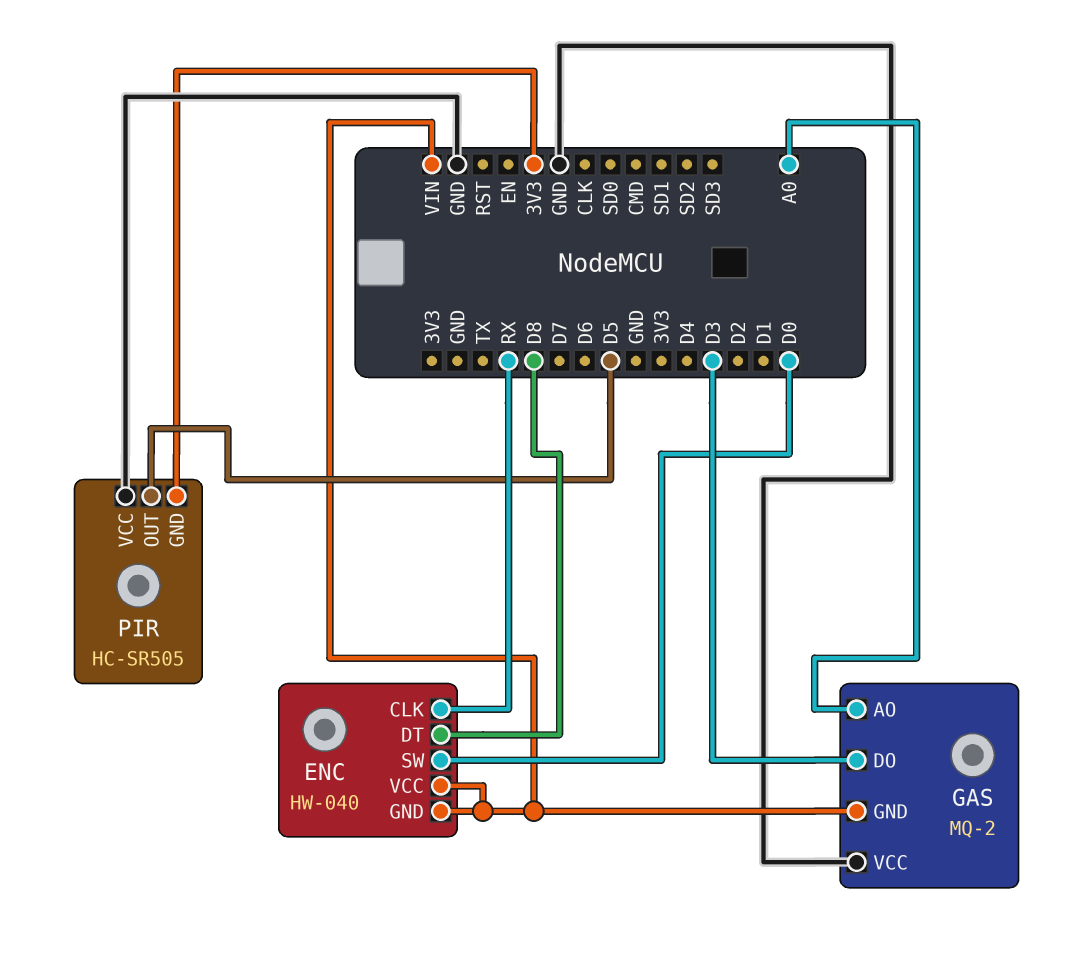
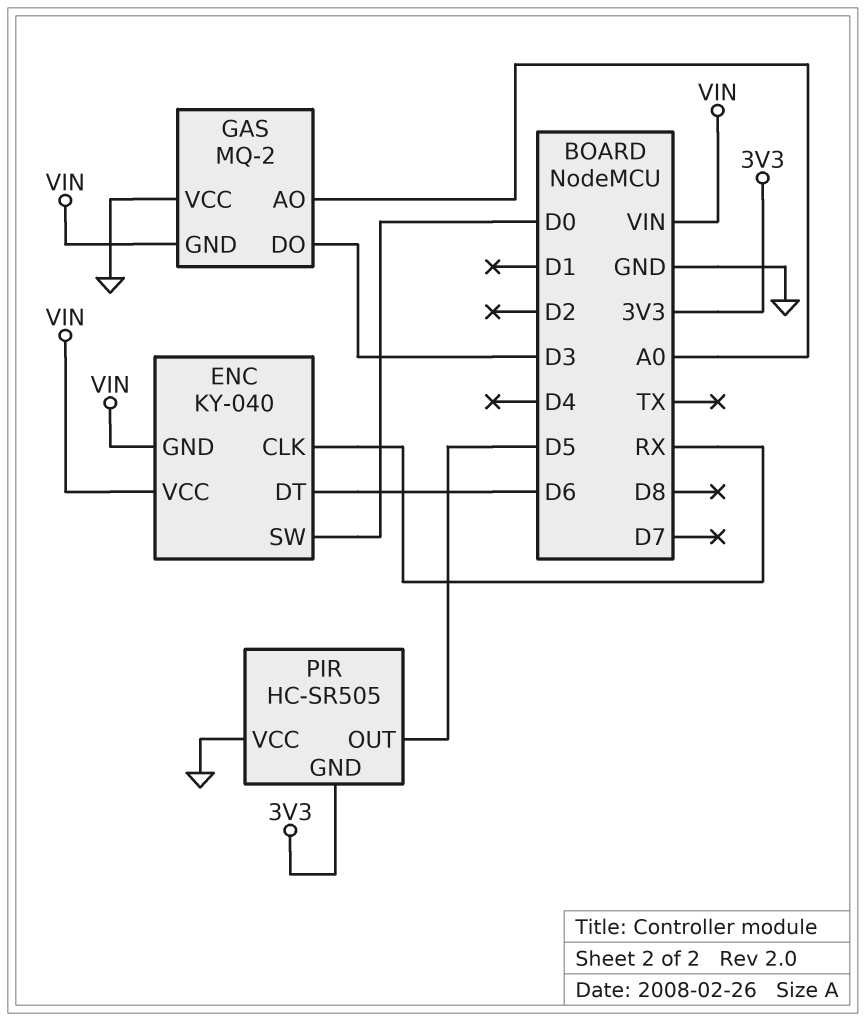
ENC: HW-040 -> KY-040
ENC pin DT: D8 -> D6

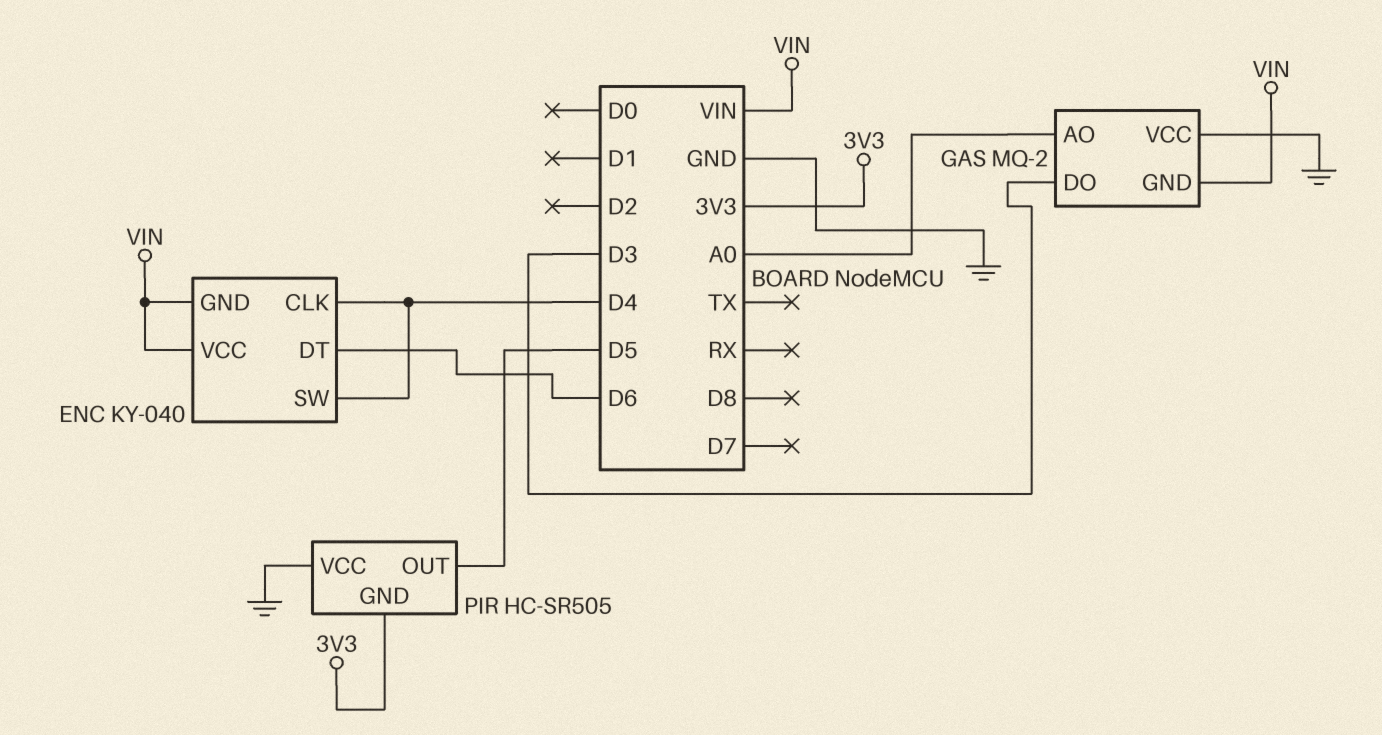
ENC pin CLK: RX -> D4
ENC pin SW: D0 -> D4

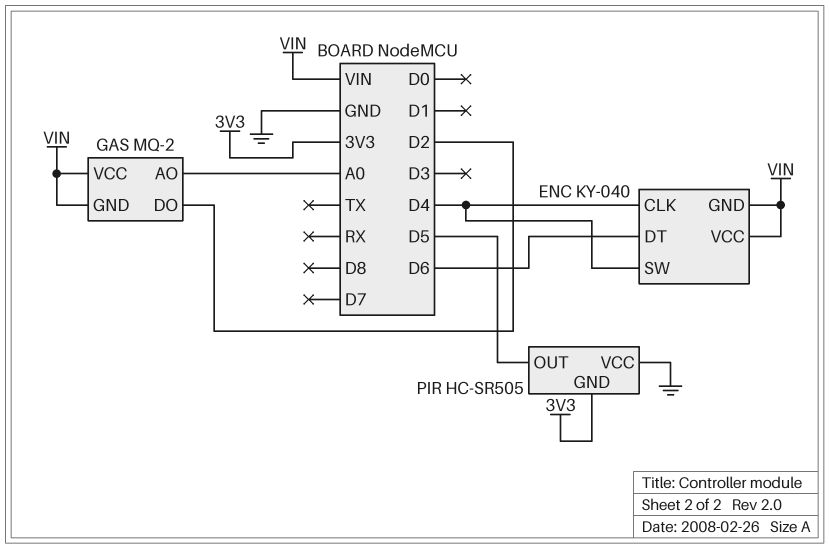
GAS pin DO: D3 -> D2
GAS pin VCC: GND -> VIN

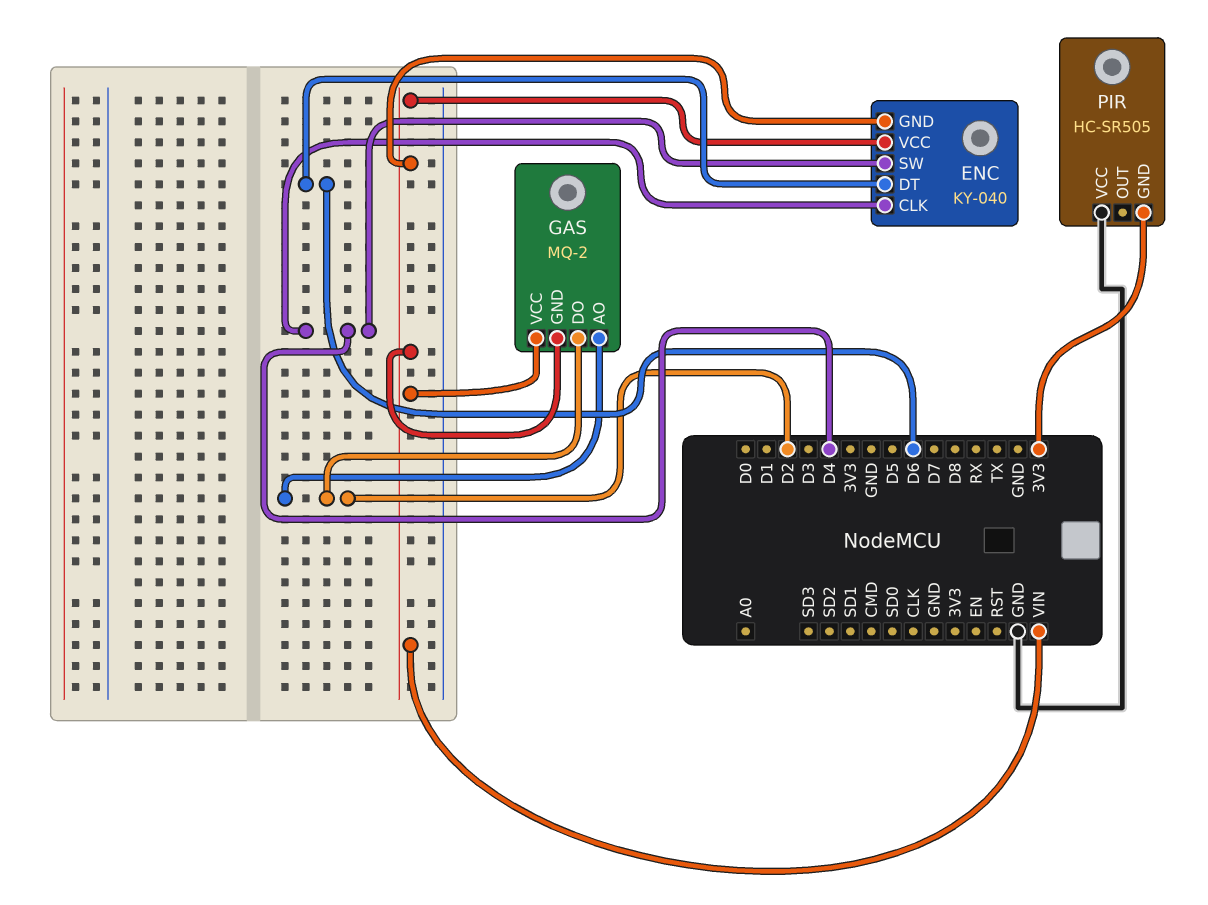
GAS pin AO: A0 -> D2
PIR pin OUT: D5 -> none

